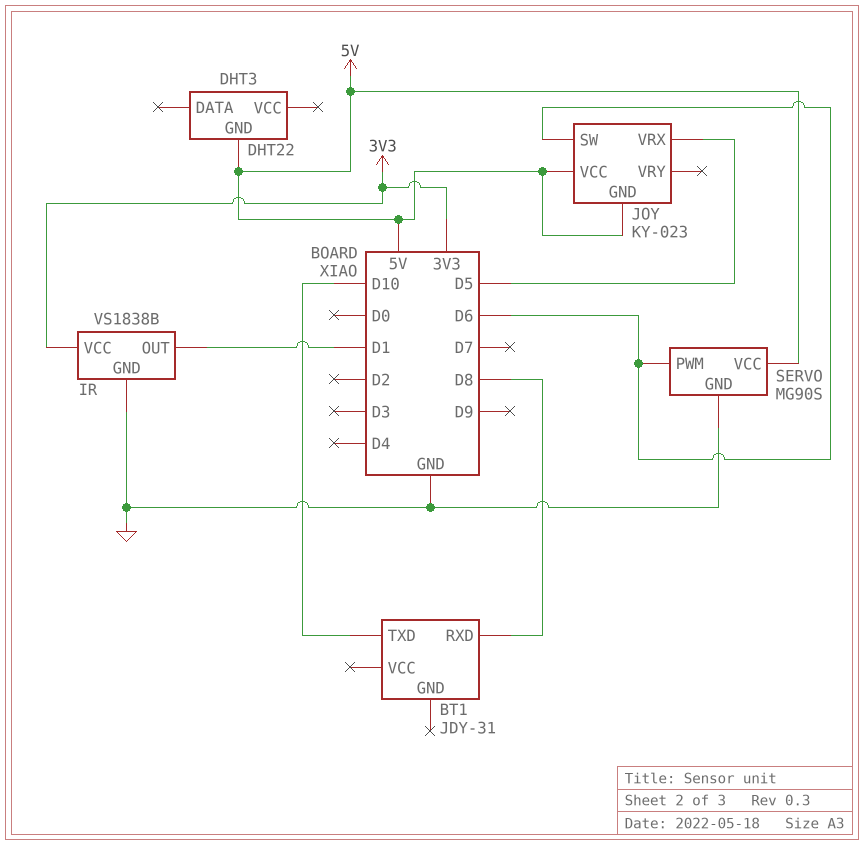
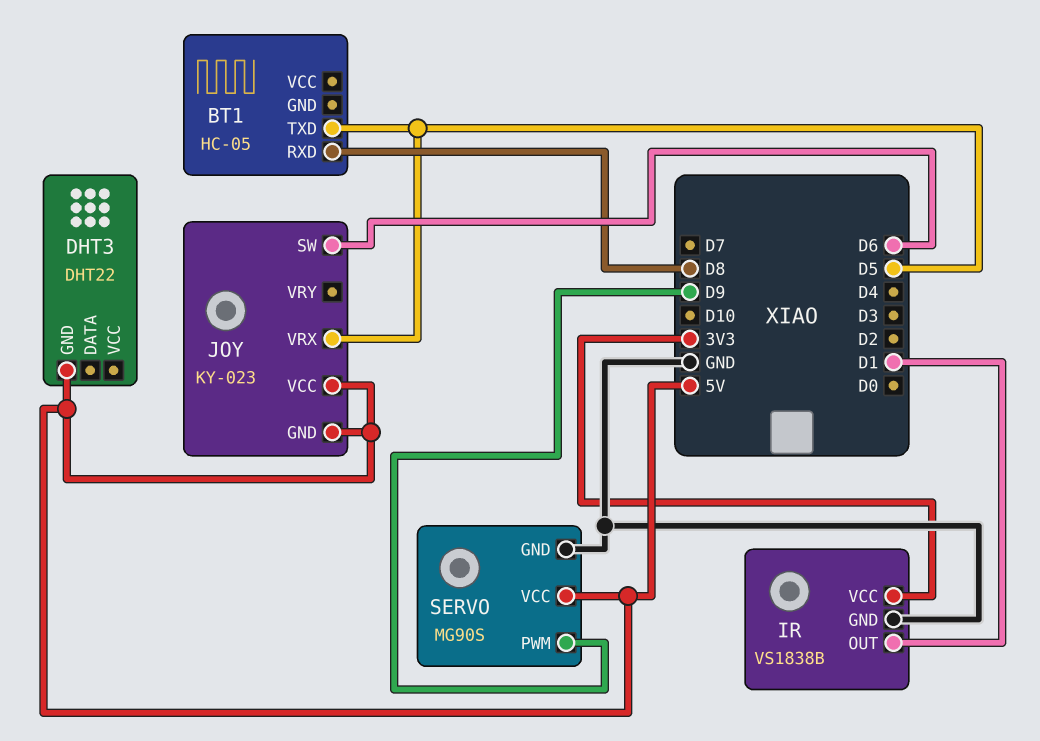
BT1: JDY-31 -> HC-05
BT1 pin TXD: D10 -> D5
SERVO pin PWM: D6 -> D9

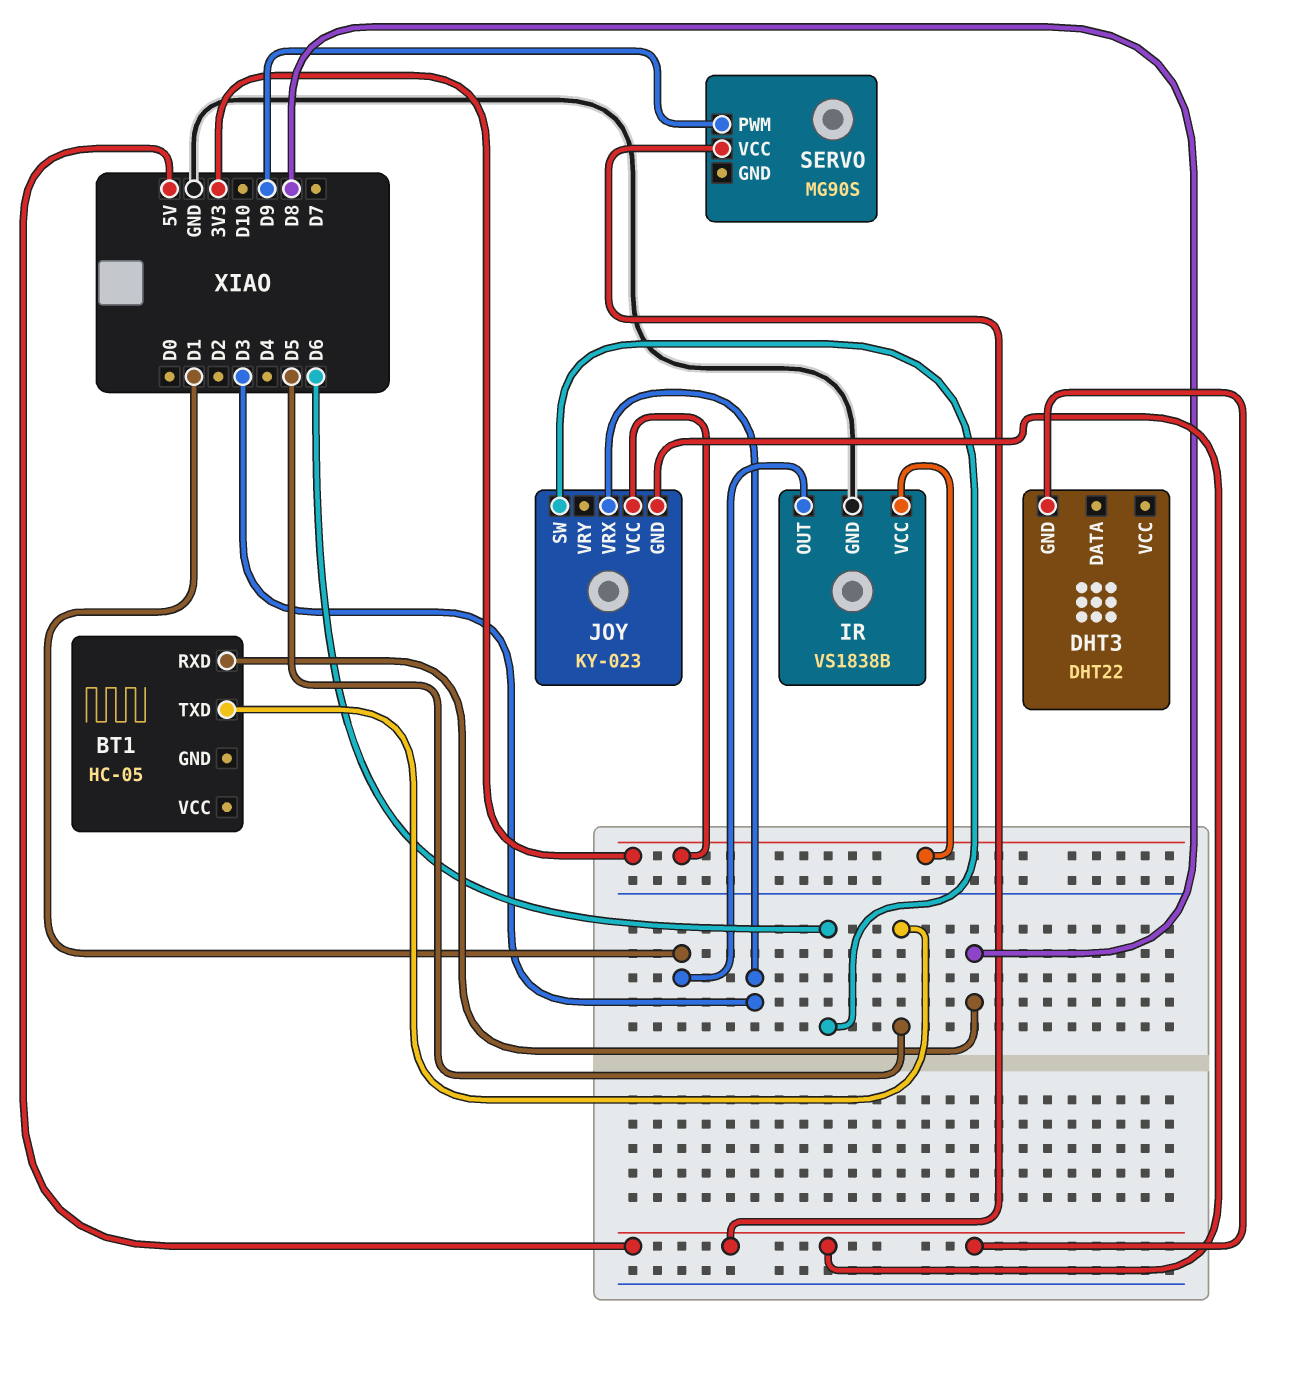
JOY pin VCC: 5V -> 3V3
JOY pin VRX: D5 -> D3
SERVO pin GND: GND -> none

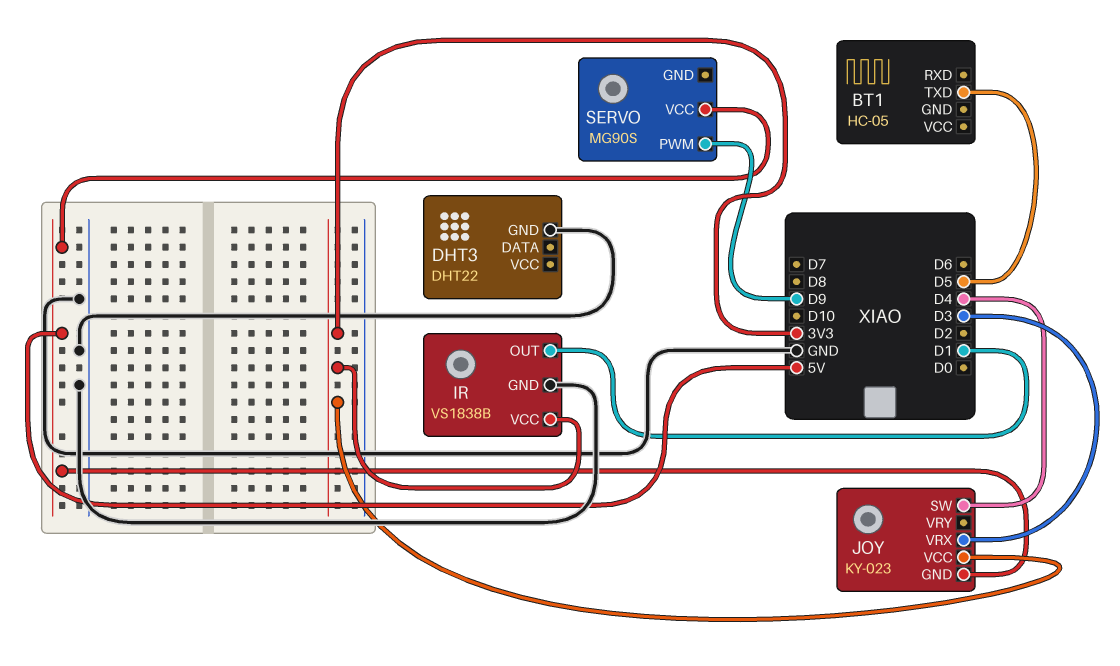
BT1 pin RXD: D8 -> none
DHT3 pin GND: 5V -> GND
JOY pin SW: D6 -> D4

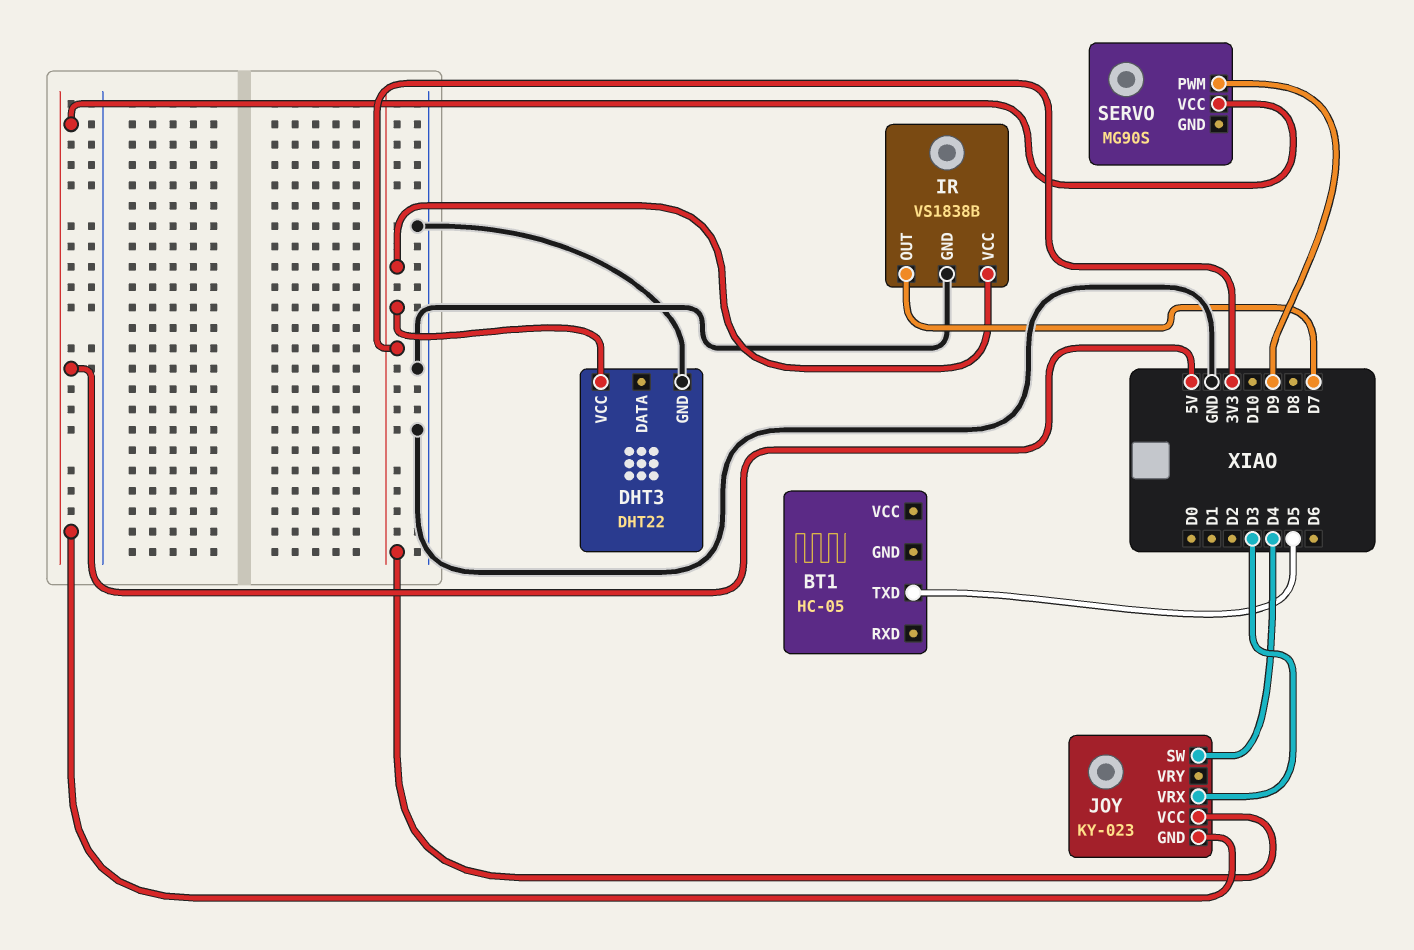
DHT3 pin VCC: none -> 3V3
IR pin OUT: D1 -> D7

